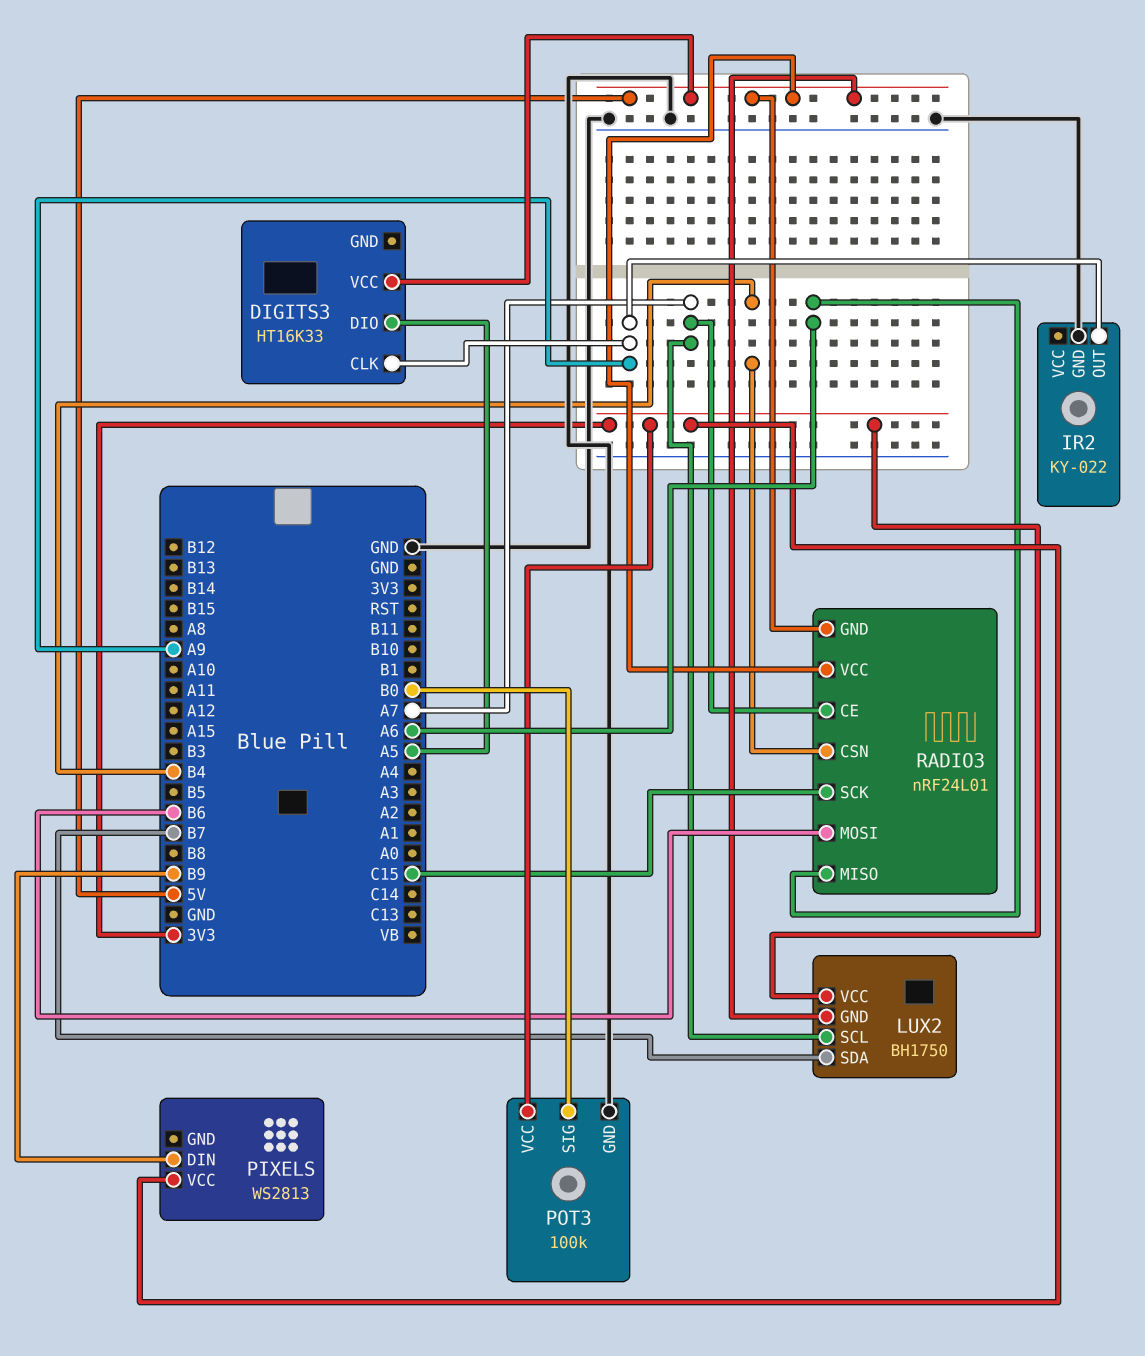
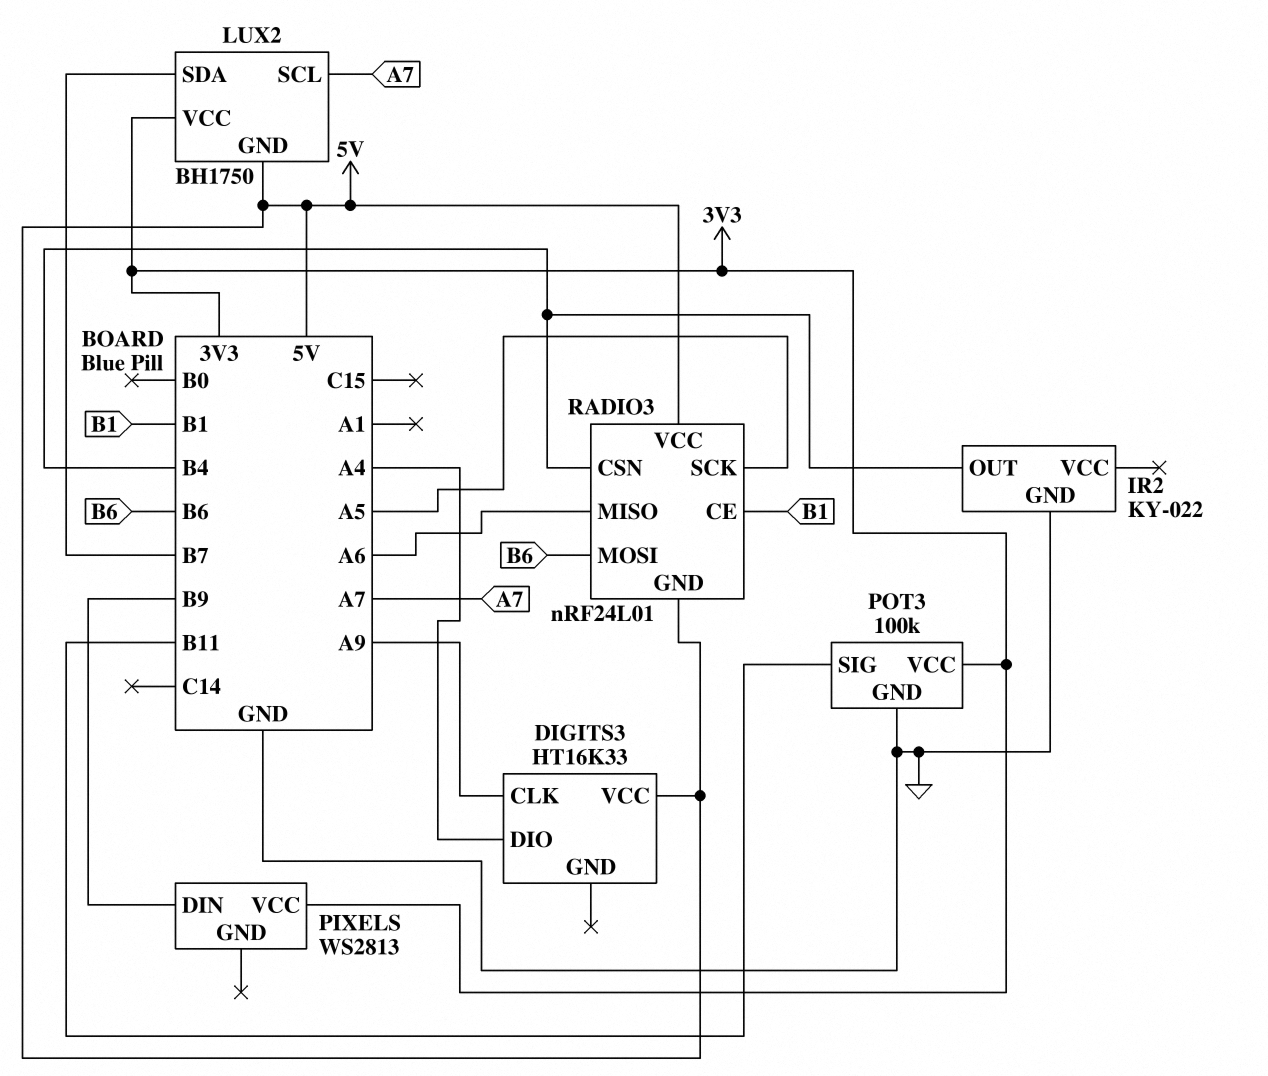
DIGITS3 pin DIO: A5 -> A4
IR2 pin OUT: A9 -> B4
POT3 pin SIG: B0 -> B11
RADIO3 pin CE: A7 -> B1
RADIO3 pin SCK: C15 -> A5

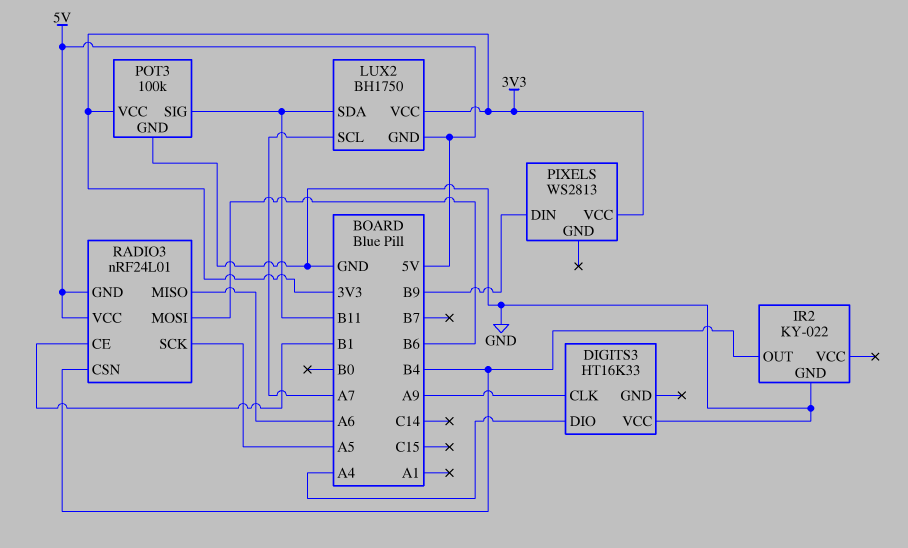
DIGITS3 pin VCC: 5V -> GND
LUX2 pin SDA: B7 -> B11

